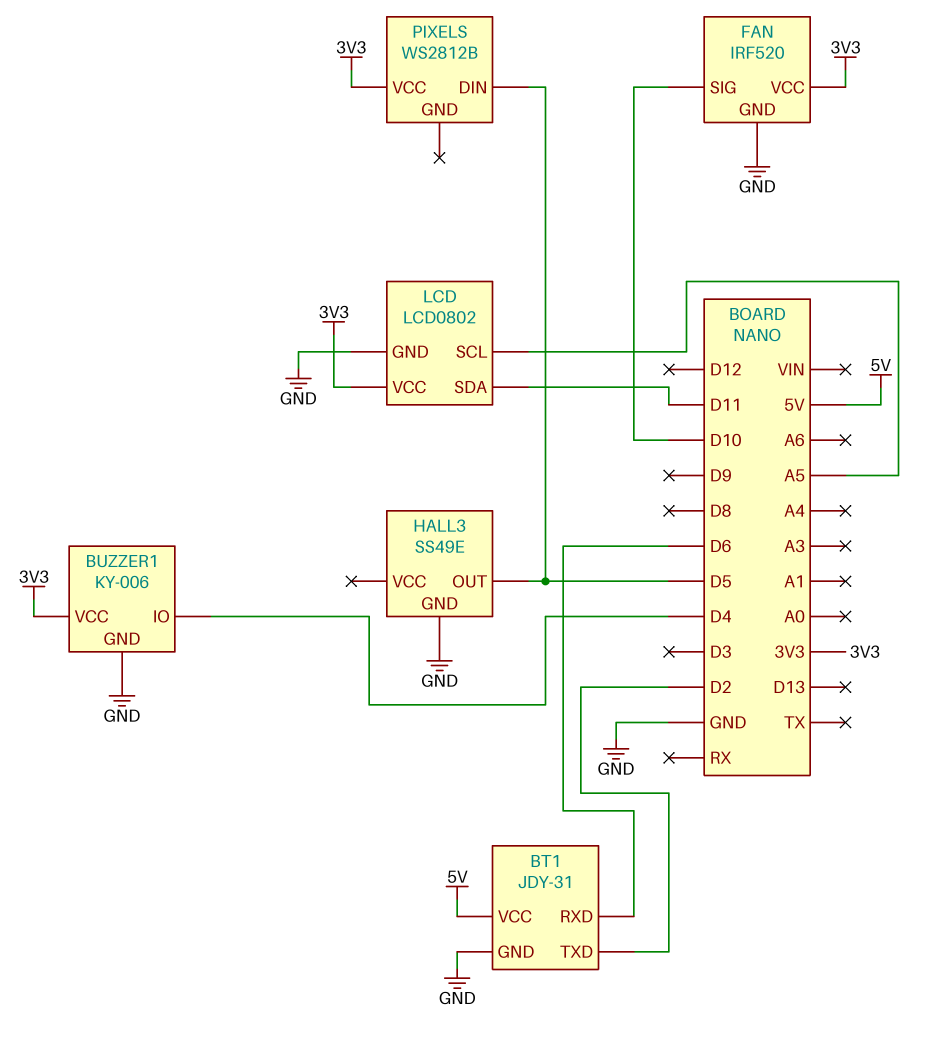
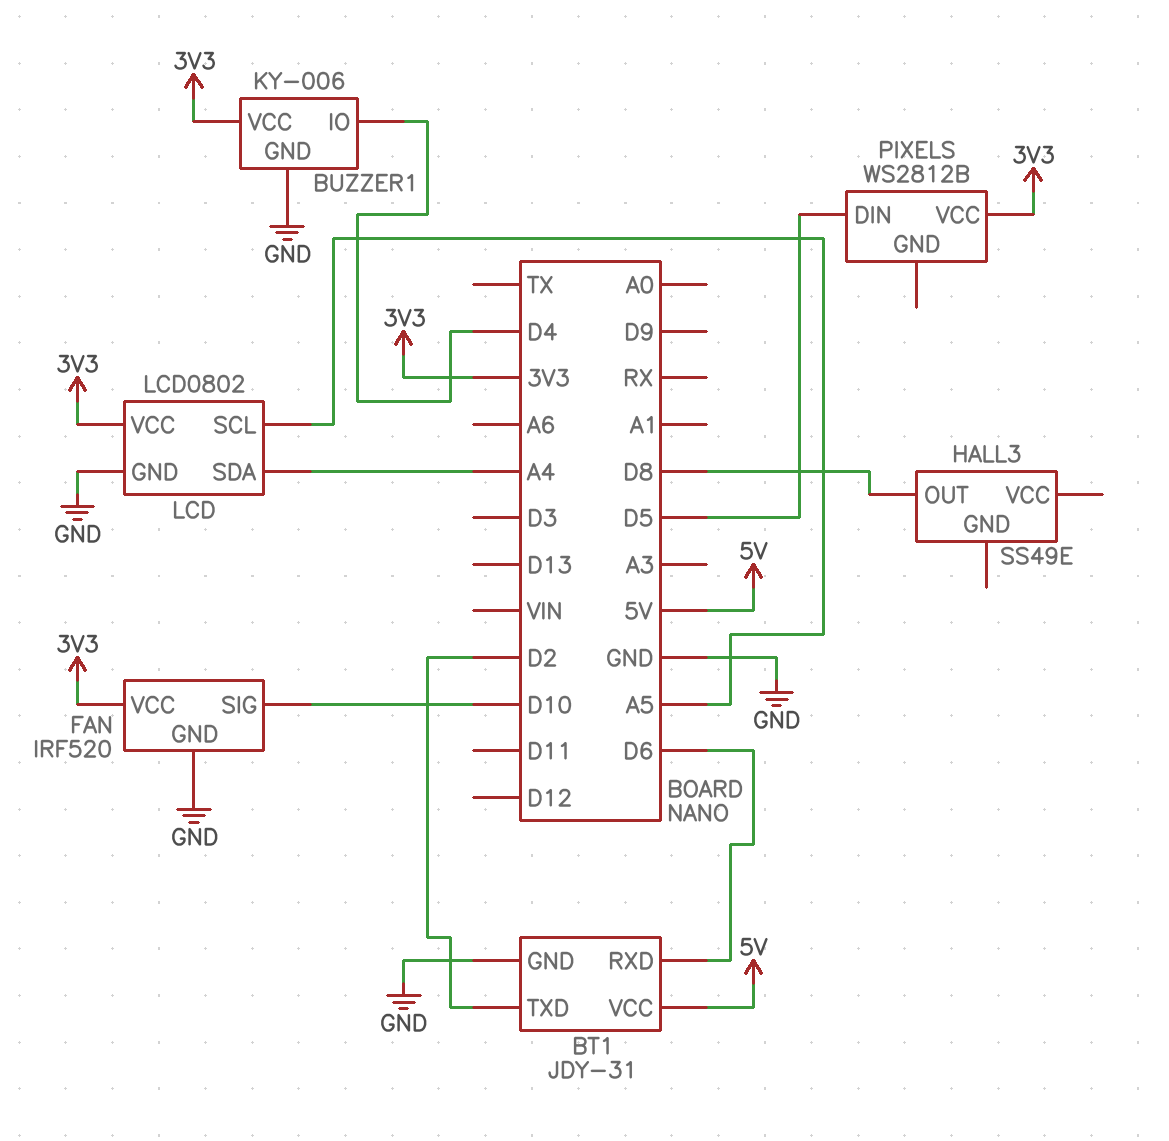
HALL3 pin GND: GND -> none
HALL3 pin OUT: D5 -> D8
LCD pin SDA: D11 -> A4

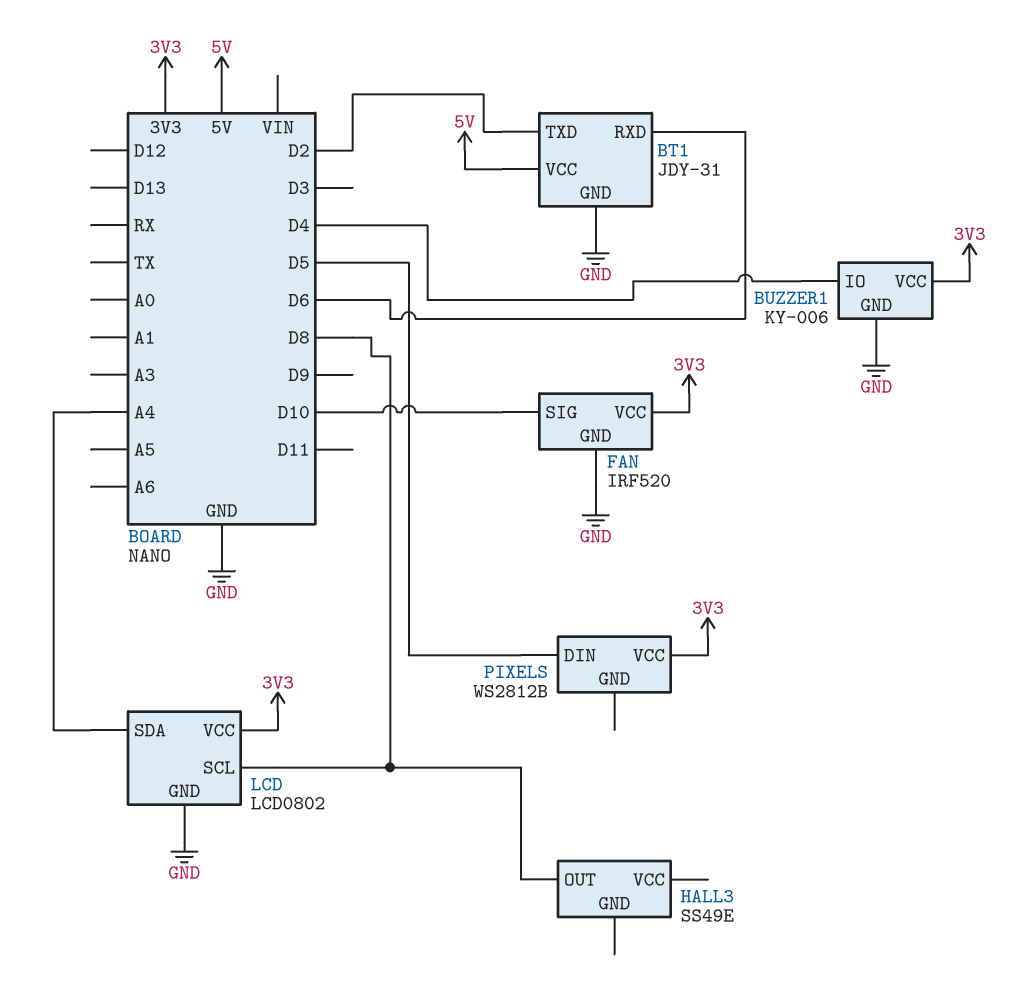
LCD pin SCL: A5 -> D8

